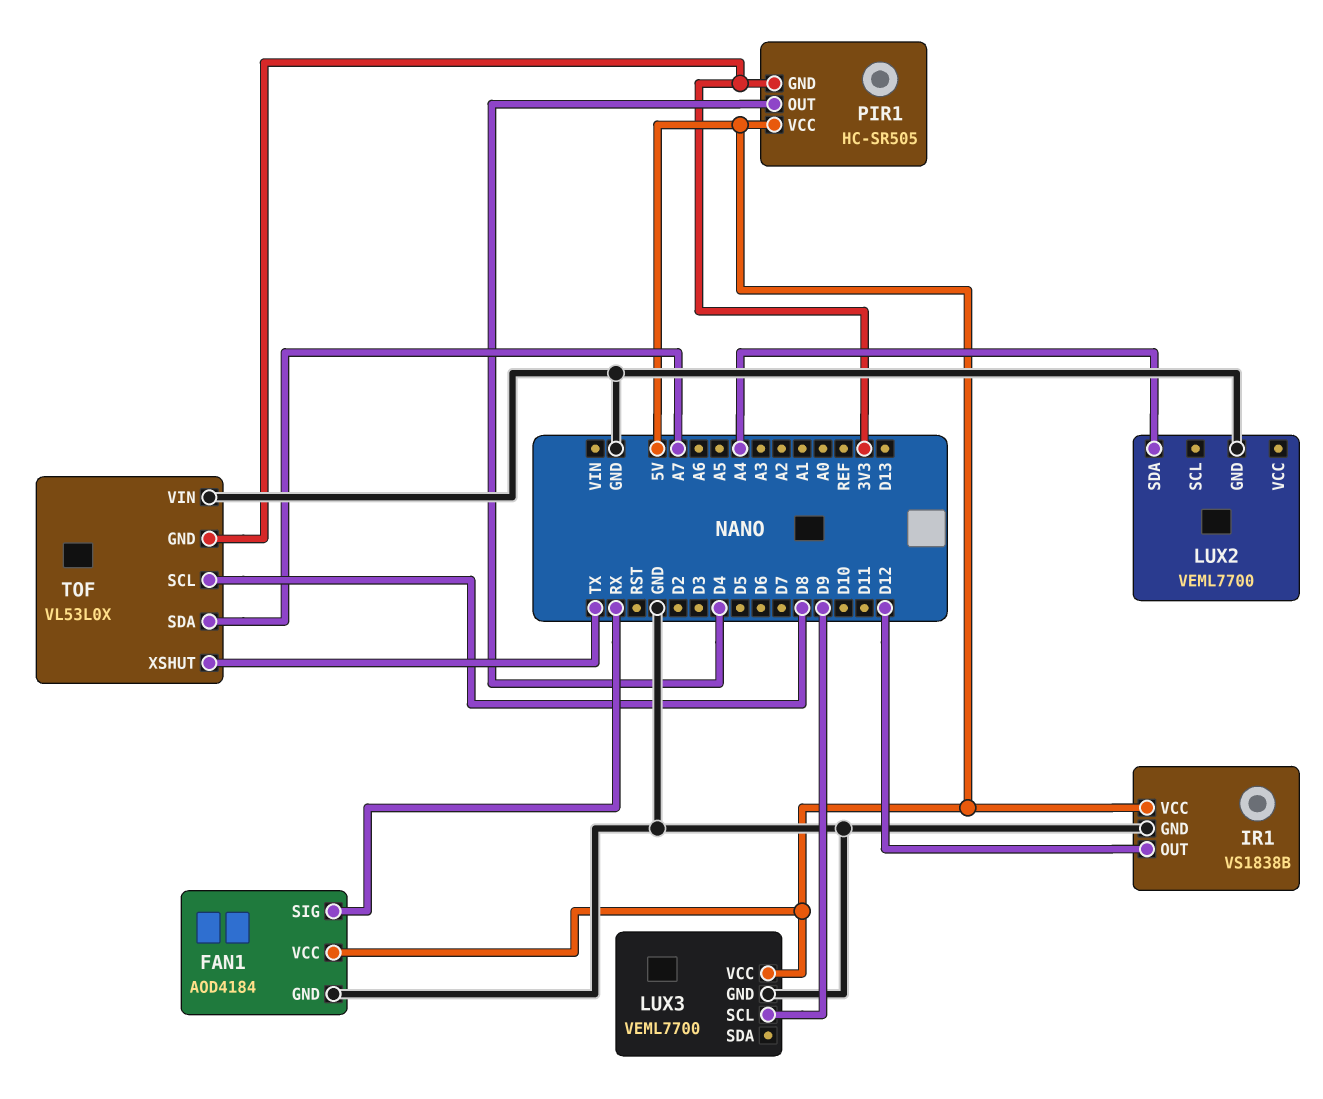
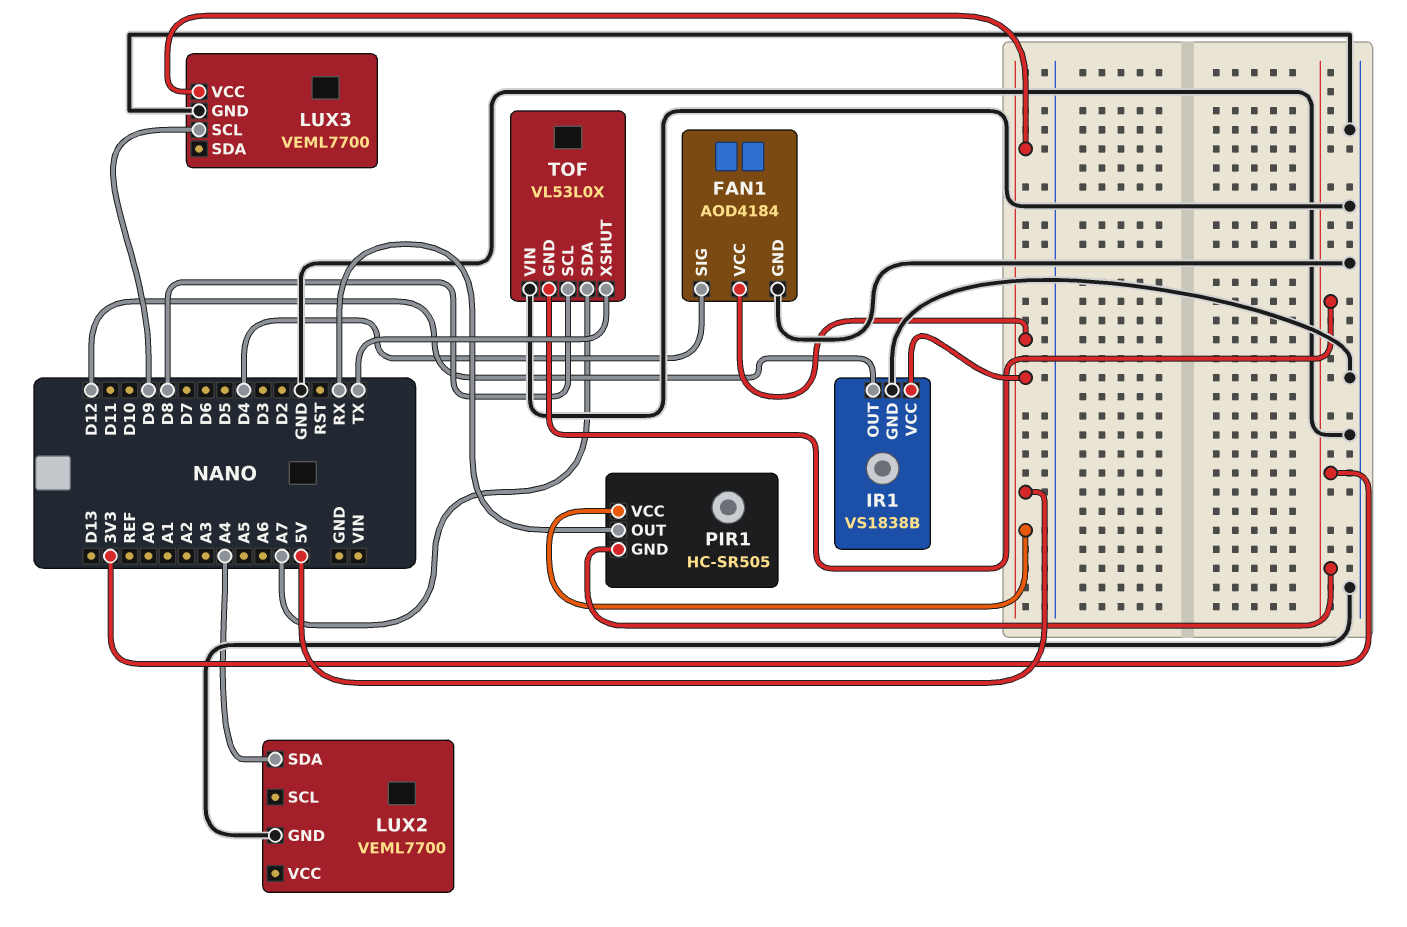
FAN1 pin SIG: RX -> D4
PIR1 pin OUT: D4 -> RX

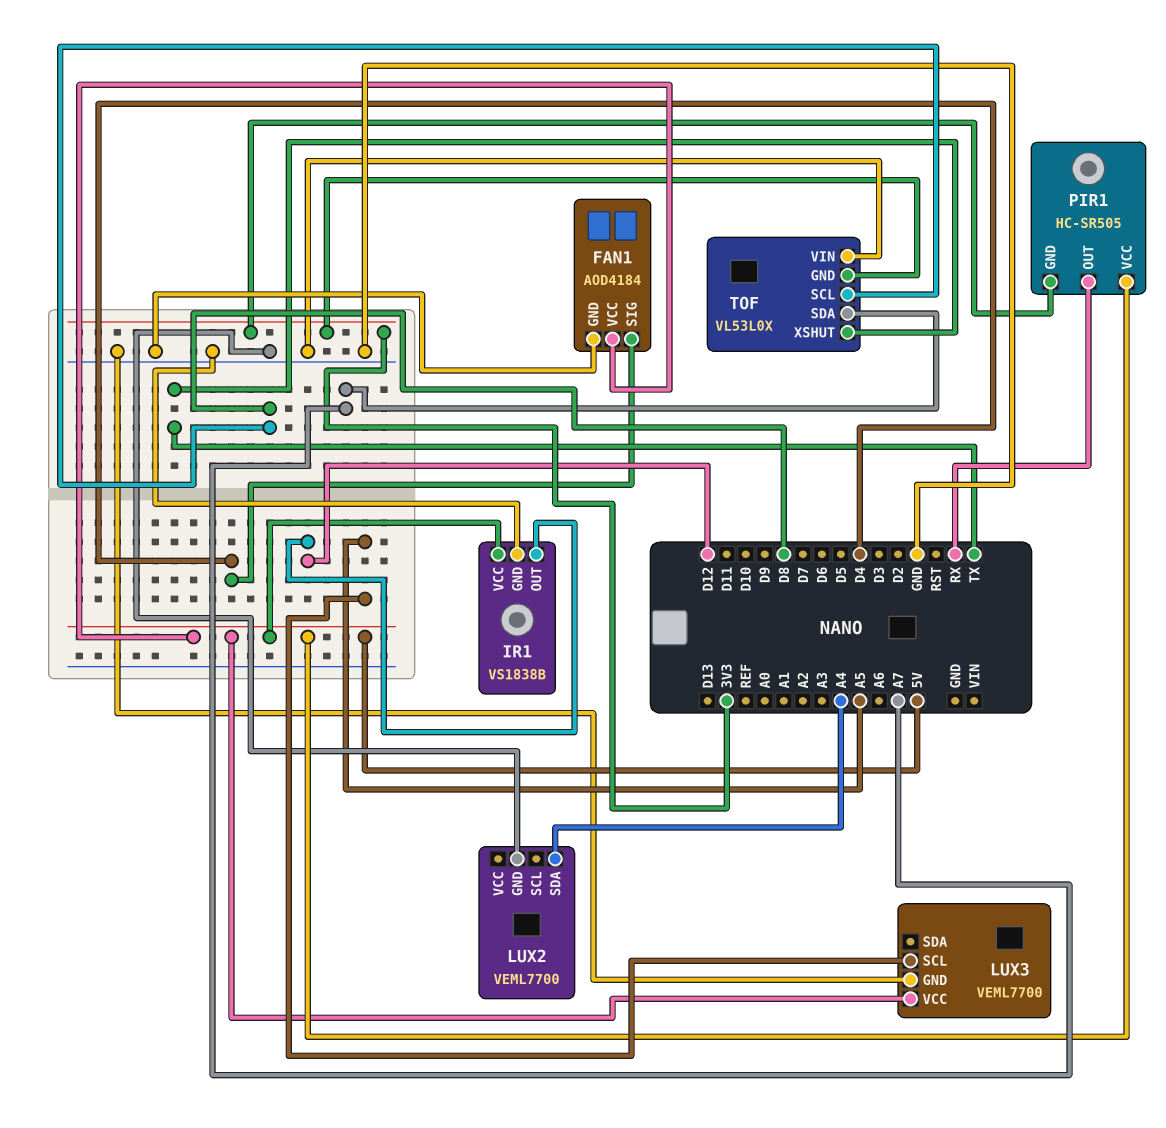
LUX3 pin SCL: D9 -> A5

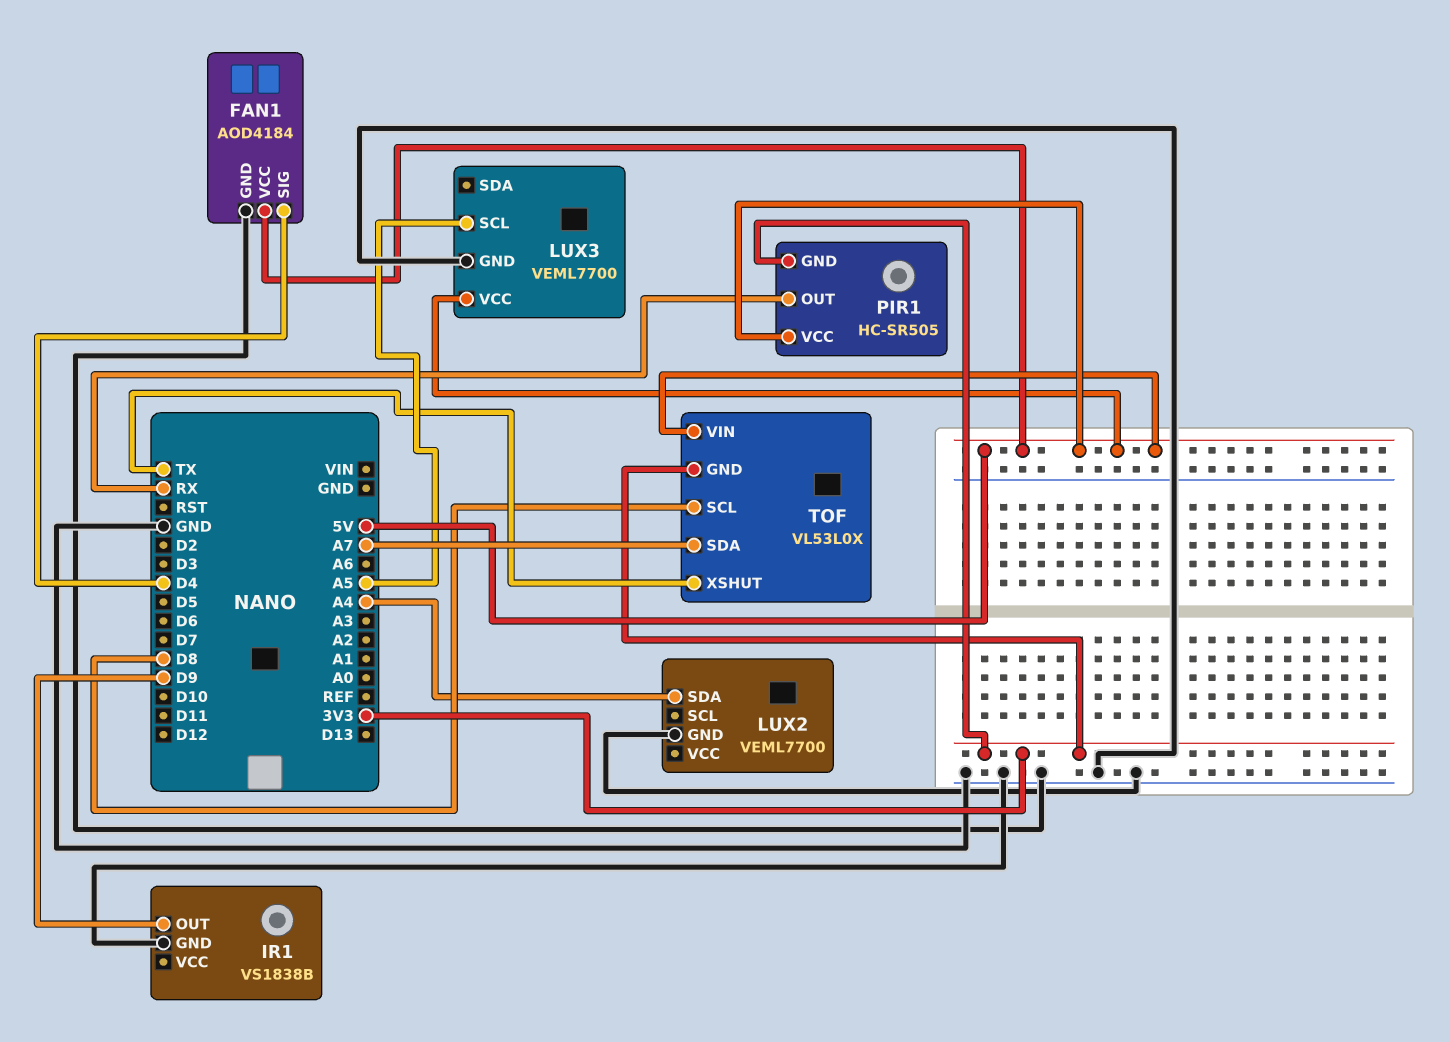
IR1 pin OUT: D12 -> D9
IR1 pin VCC: 5V -> none
TOF pin VIN: GND -> 5V

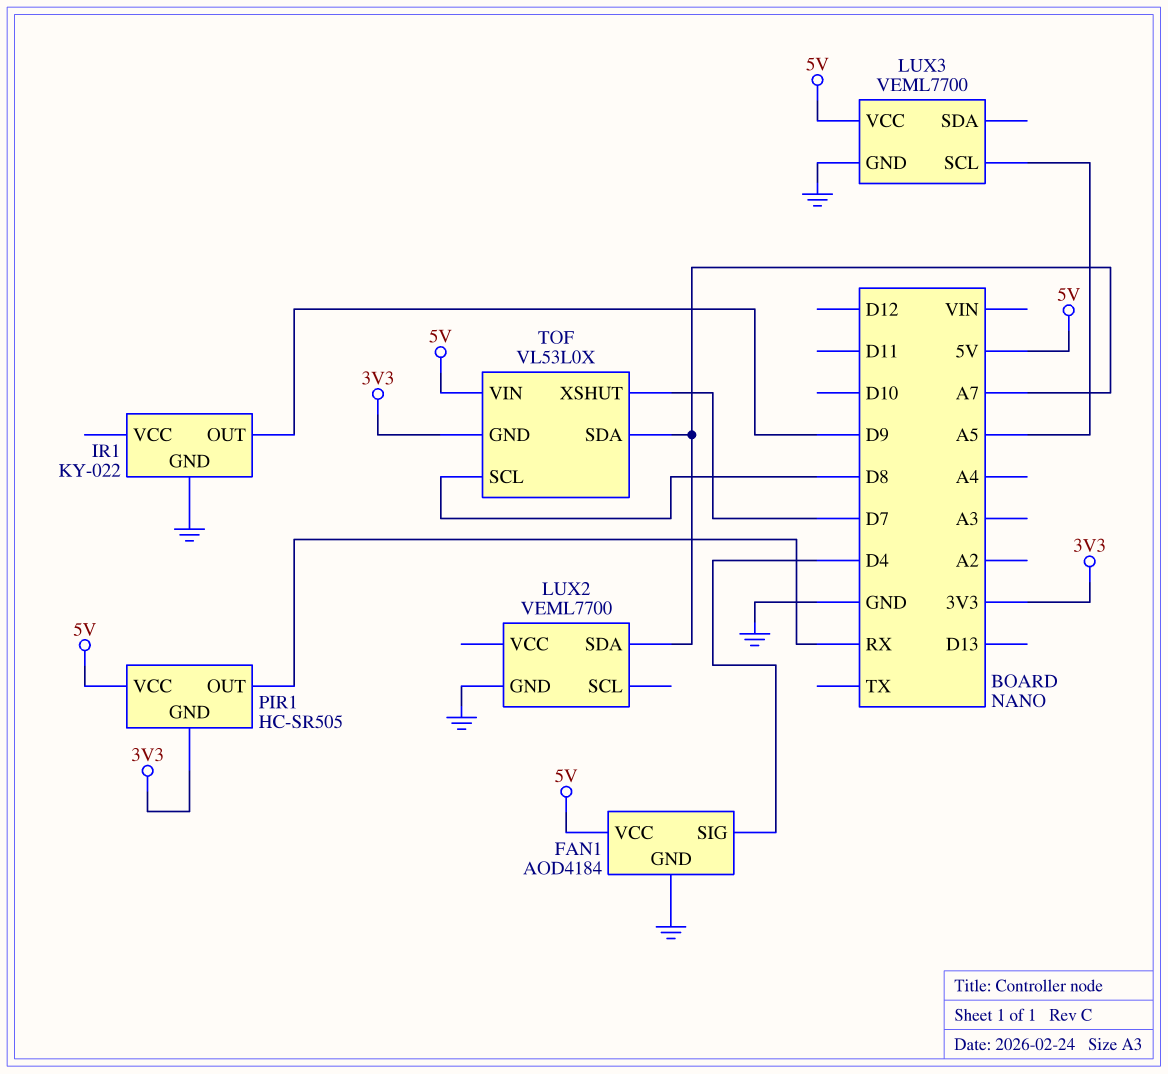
IR1: VS1838B -> KY-022
LUX2 pin SDA: A4 -> A7
TOF pin XSHUT: TX -> D7

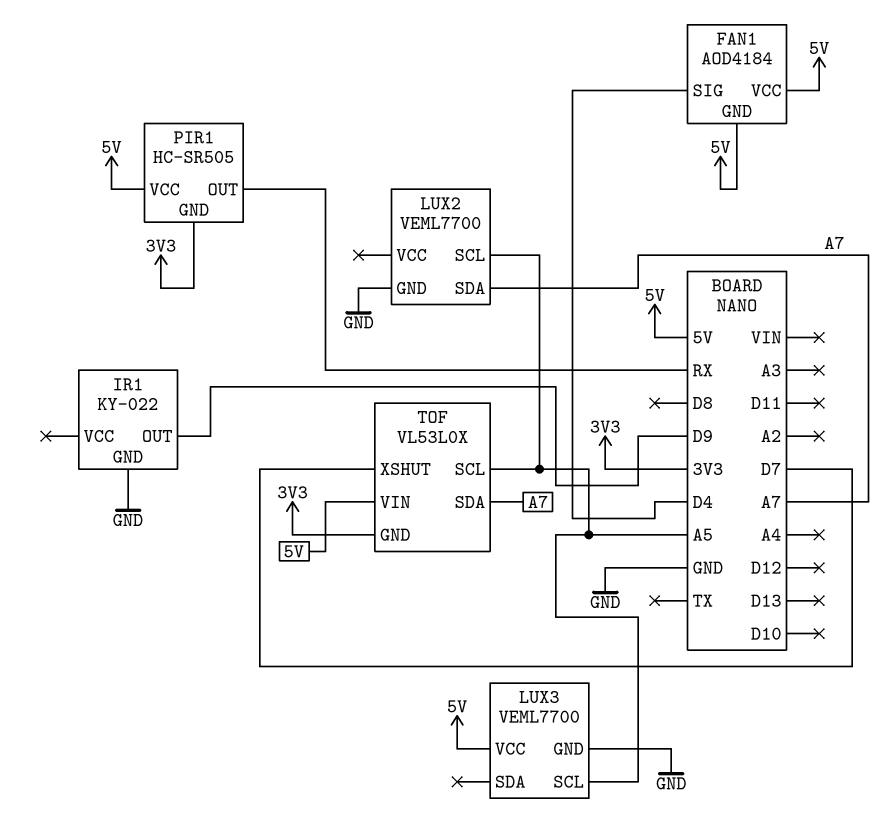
FAN1 pin GND: GND -> 5V
LUX2 pin SCL: none -> A5
TOF pin SCL: D8 -> A5

